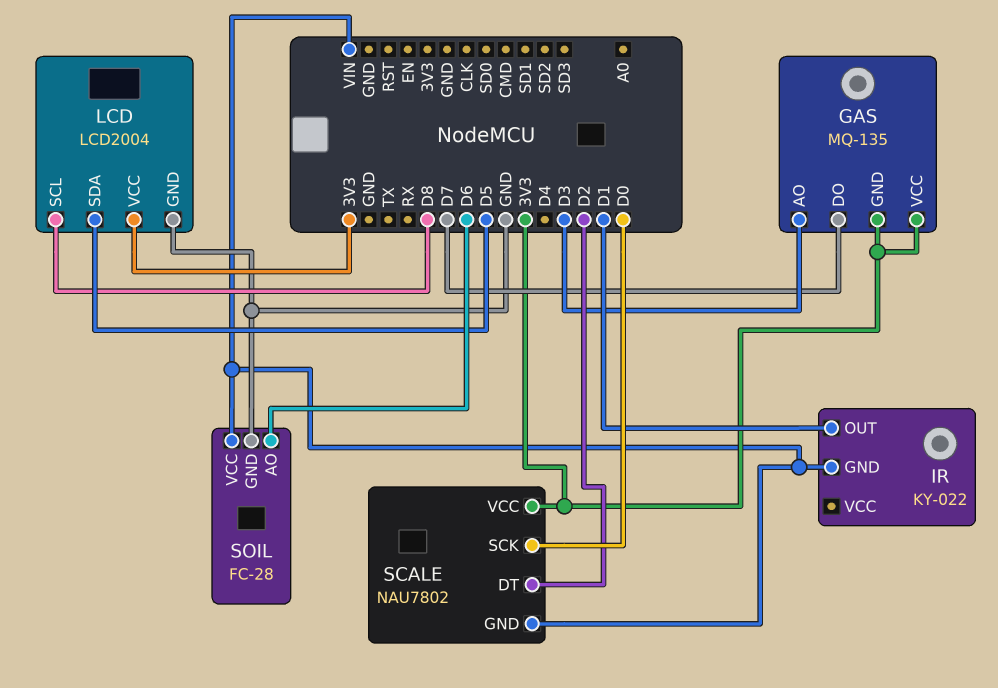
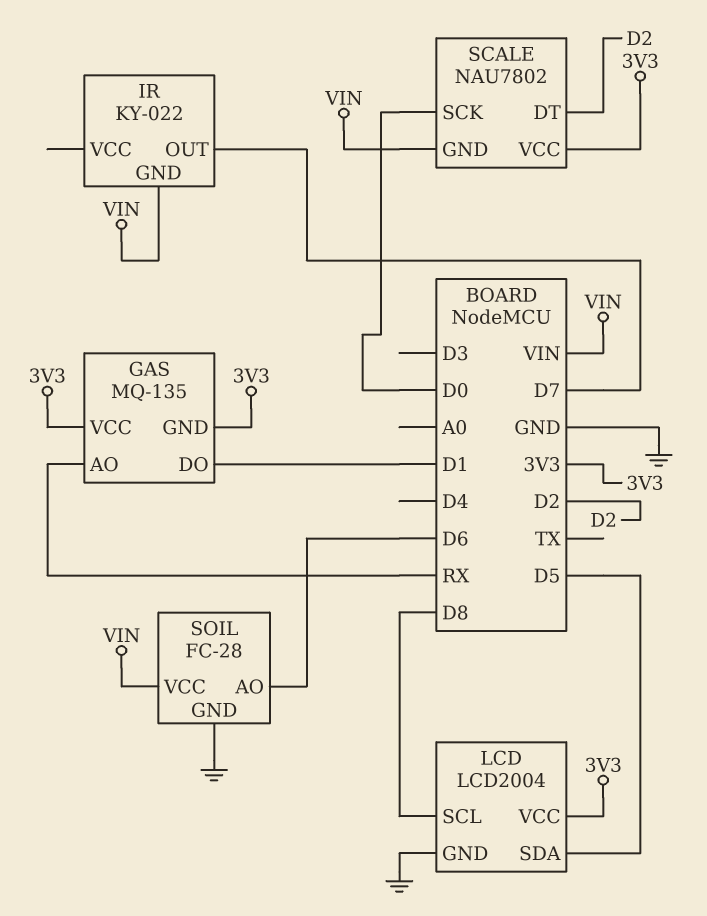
GAS pin AO: D3 -> RX
GAS pin DO: D7 -> D1
IR pin OUT: D1 -> D7

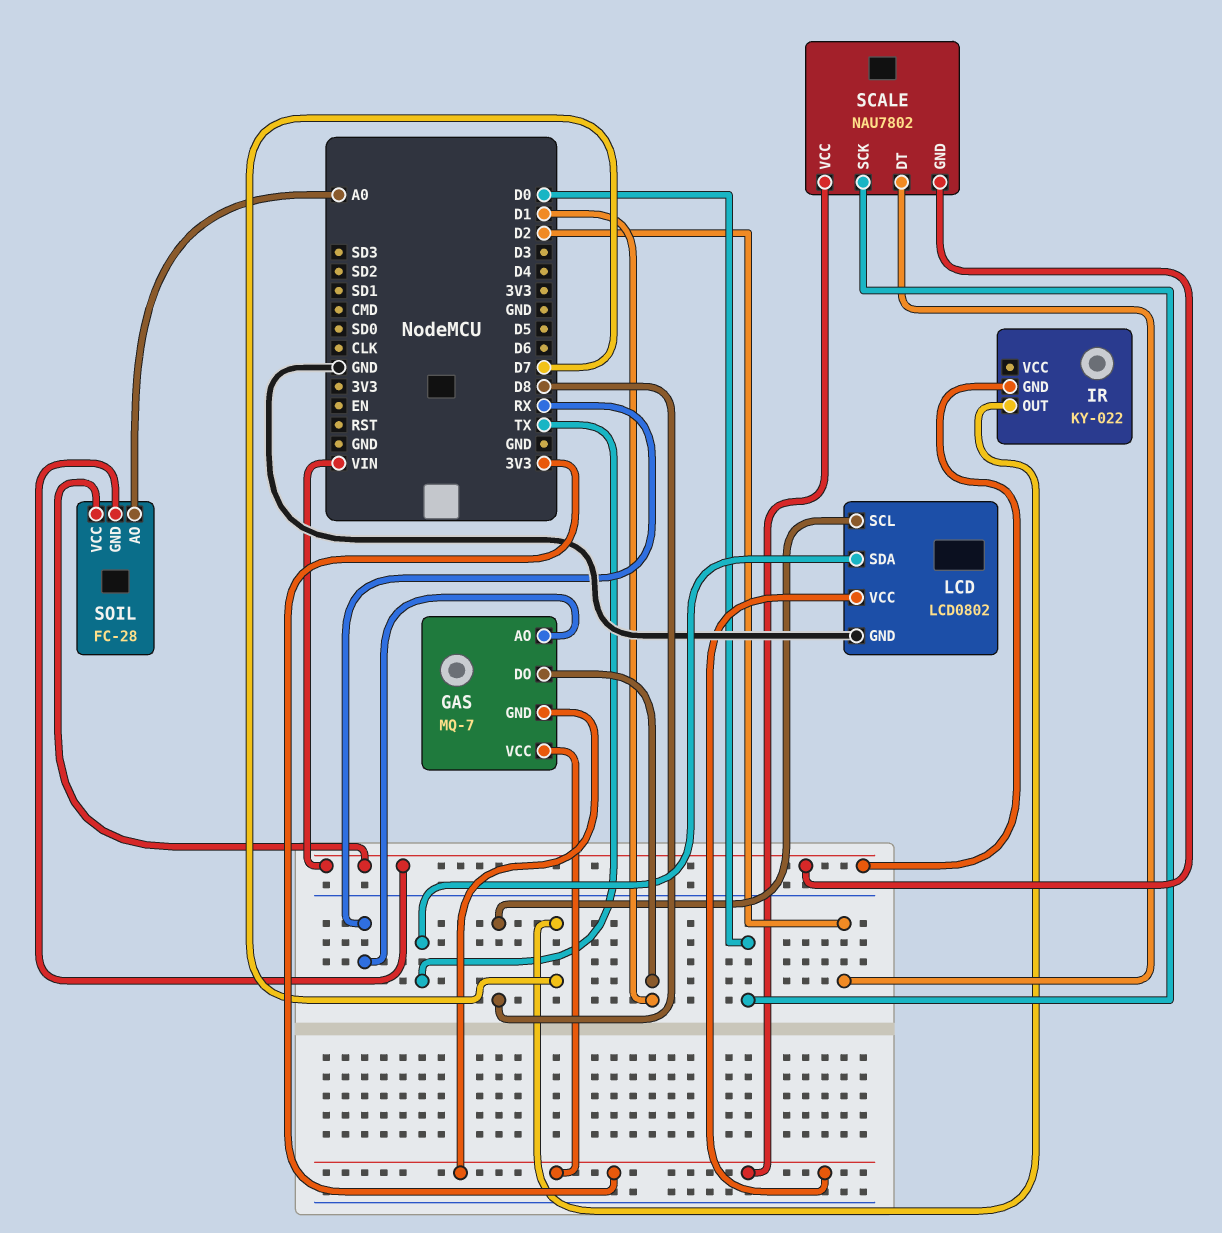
GAS: MQ-135 -> MQ-7
LCD: LCD2004 -> LCD0802
LCD pin SDA: D5 -> TX
SOIL pin AO: D6 -> A0
SOIL pin GND: GND -> VIN

